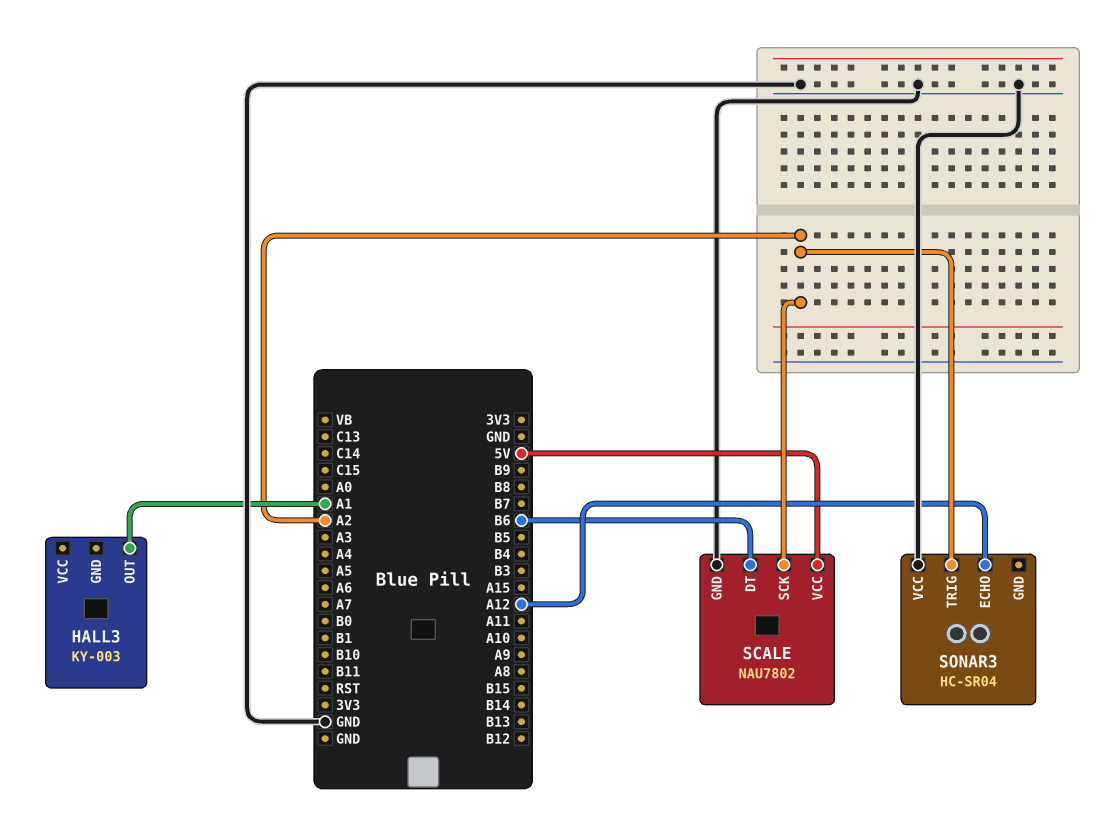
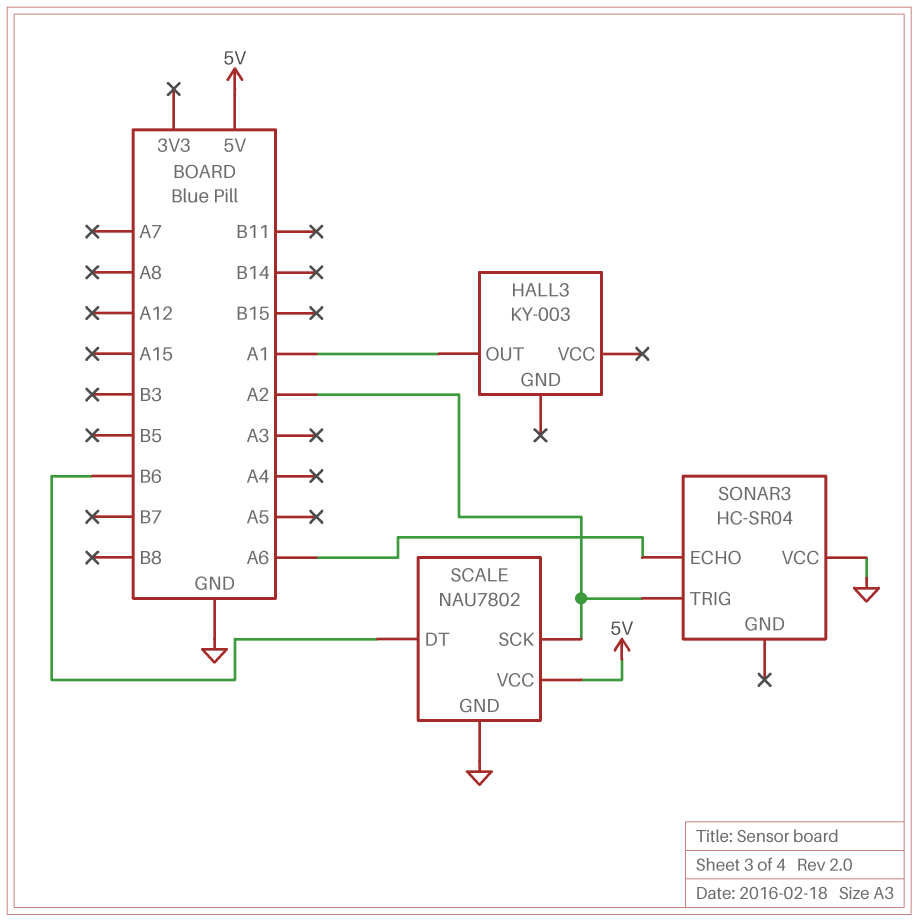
SONAR3 pin ECHO: A12 -> A6

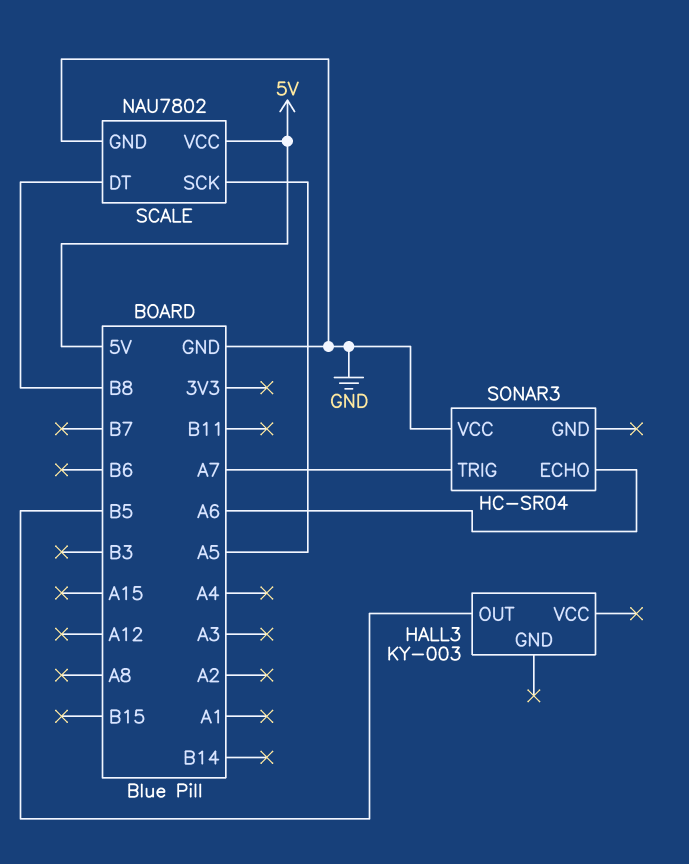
HALL3 pin OUT: A1 -> B5
SCALE pin DT: B6 -> B8
SCALE pin SCK: A2 -> A5
SONAR3 pin TRIG: A2 -> A7

